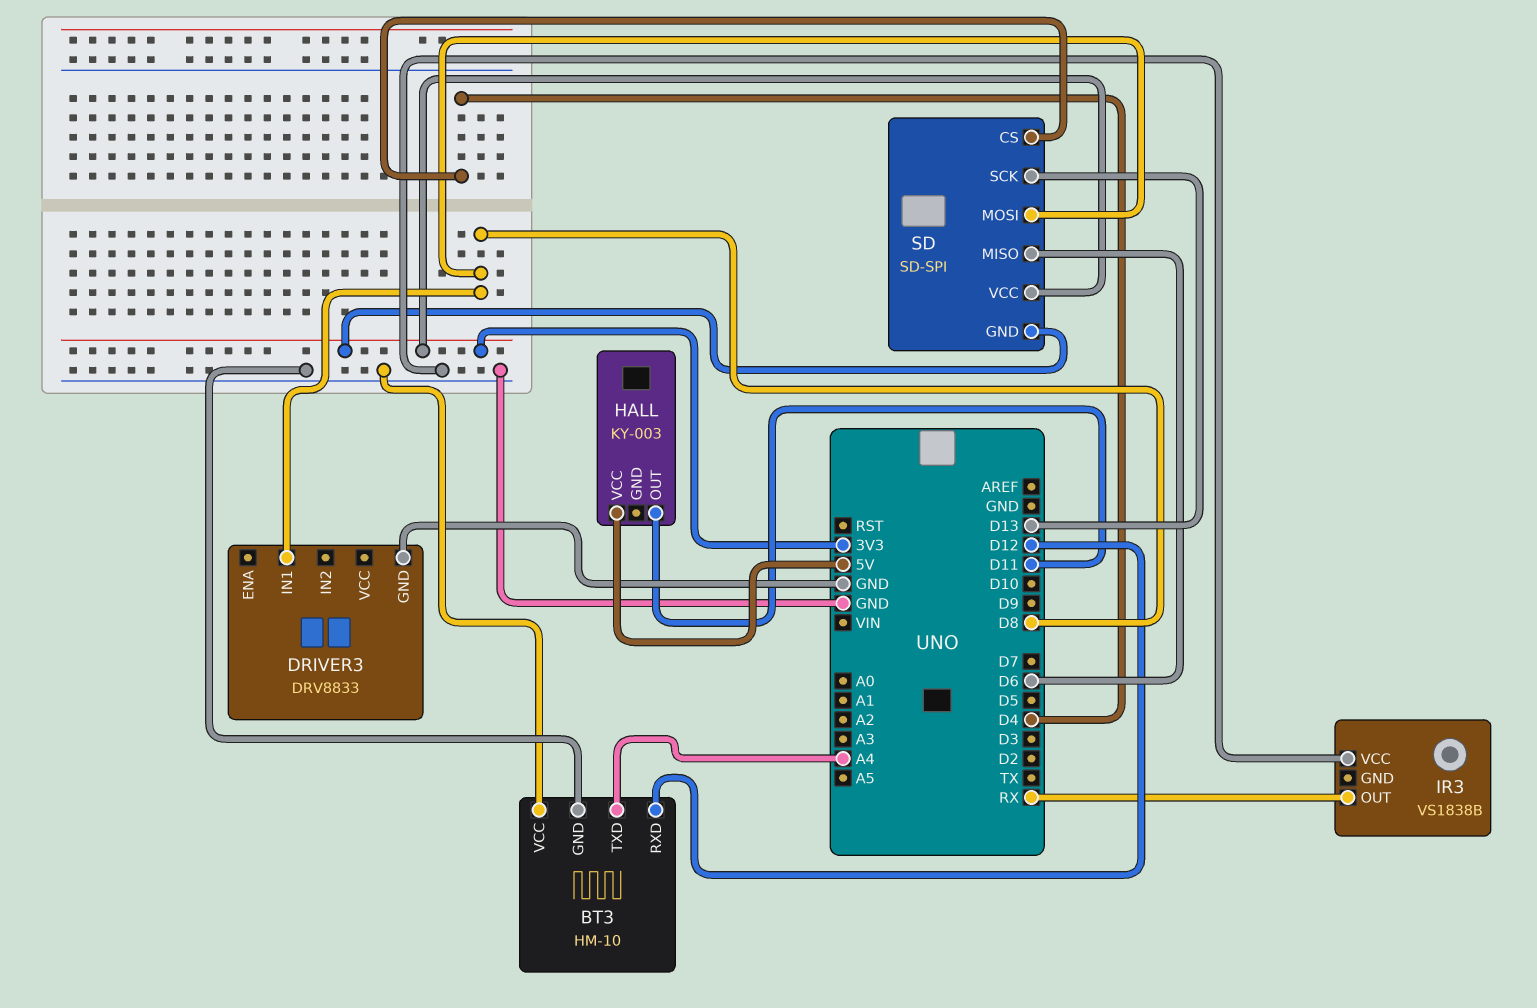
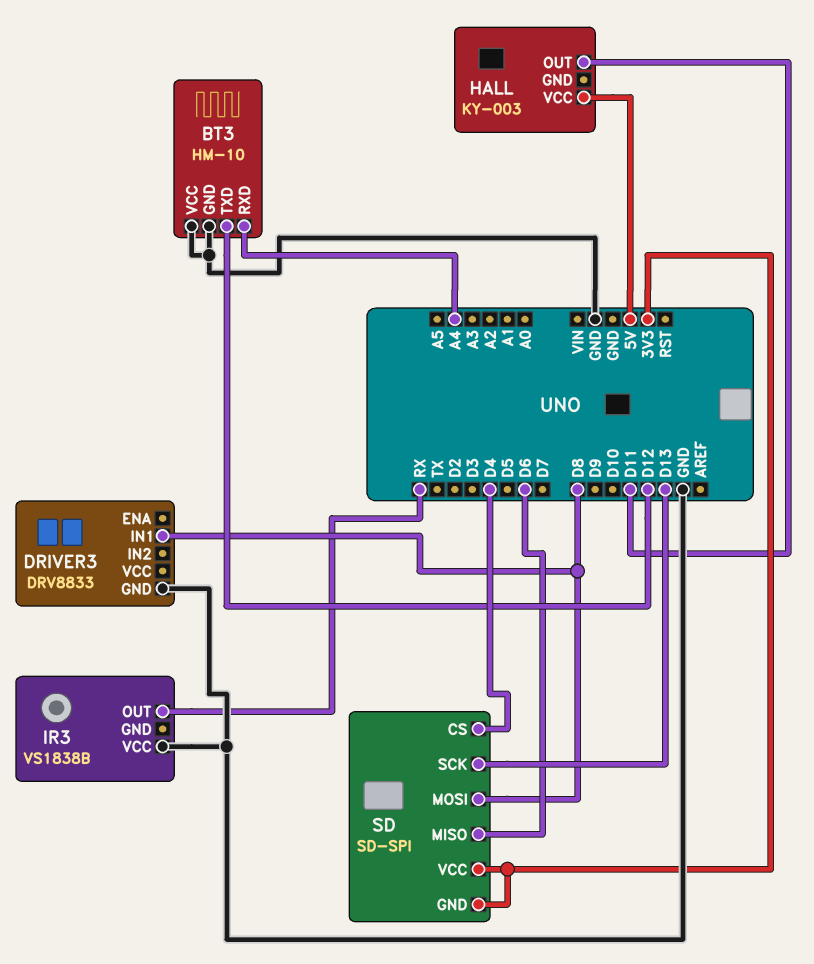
BT3 pin RXD: D12 -> A4
BT3 pin TXD: A4 -> D12

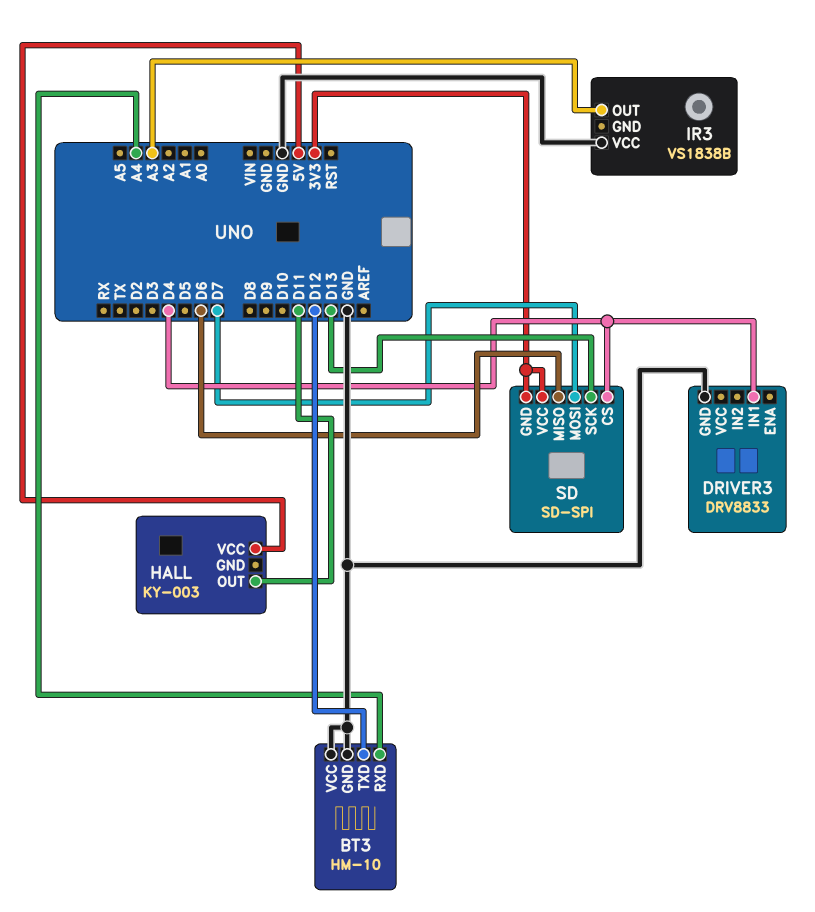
DRIVER3 pin IN1: D8 -> D4
IR3 pin OUT: RX -> A3
SD pin MOSI: D8 -> D7

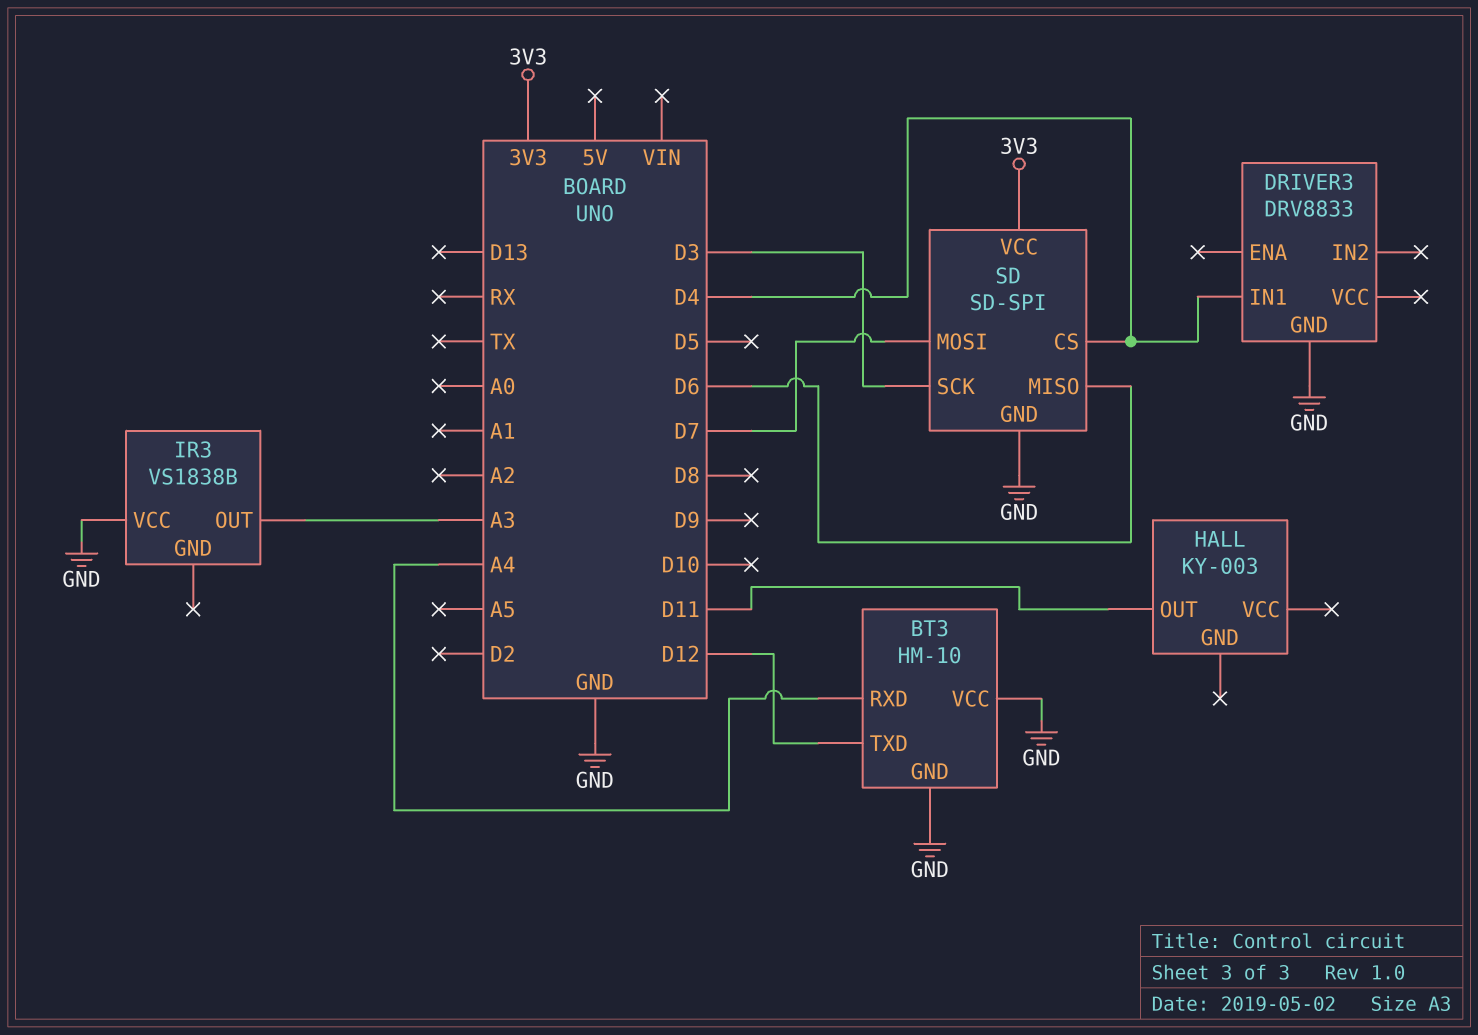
HALL pin VCC: 5V -> none
SD pin GND: 3V3 -> GND
SD pin SCK: D13 -> D3

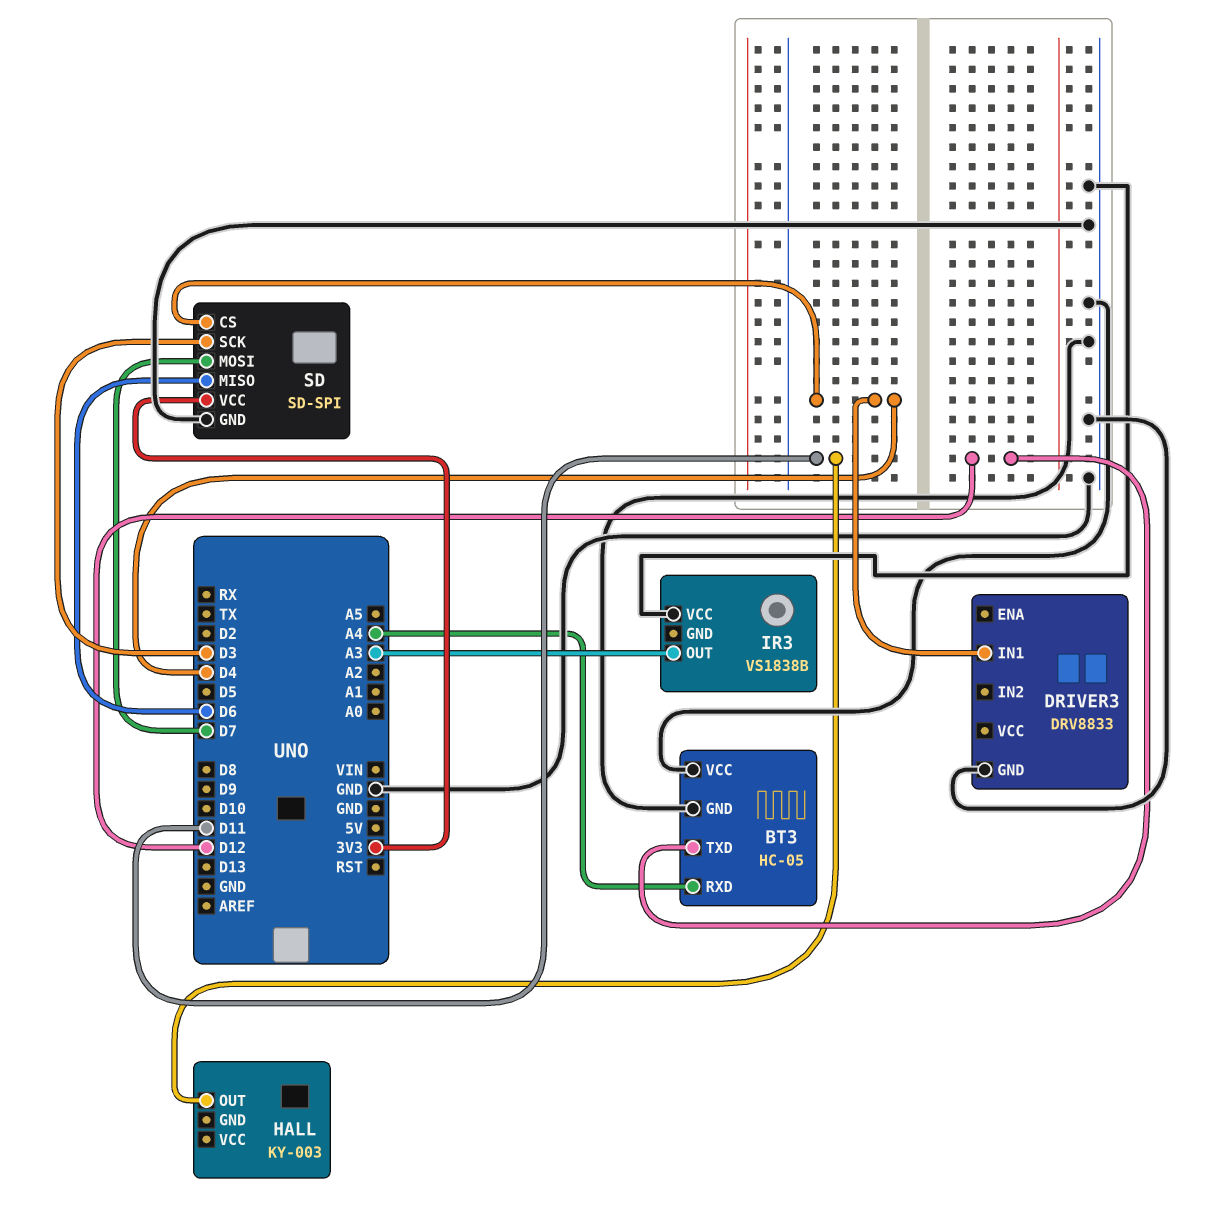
BT3: HM-10 -> HC-05

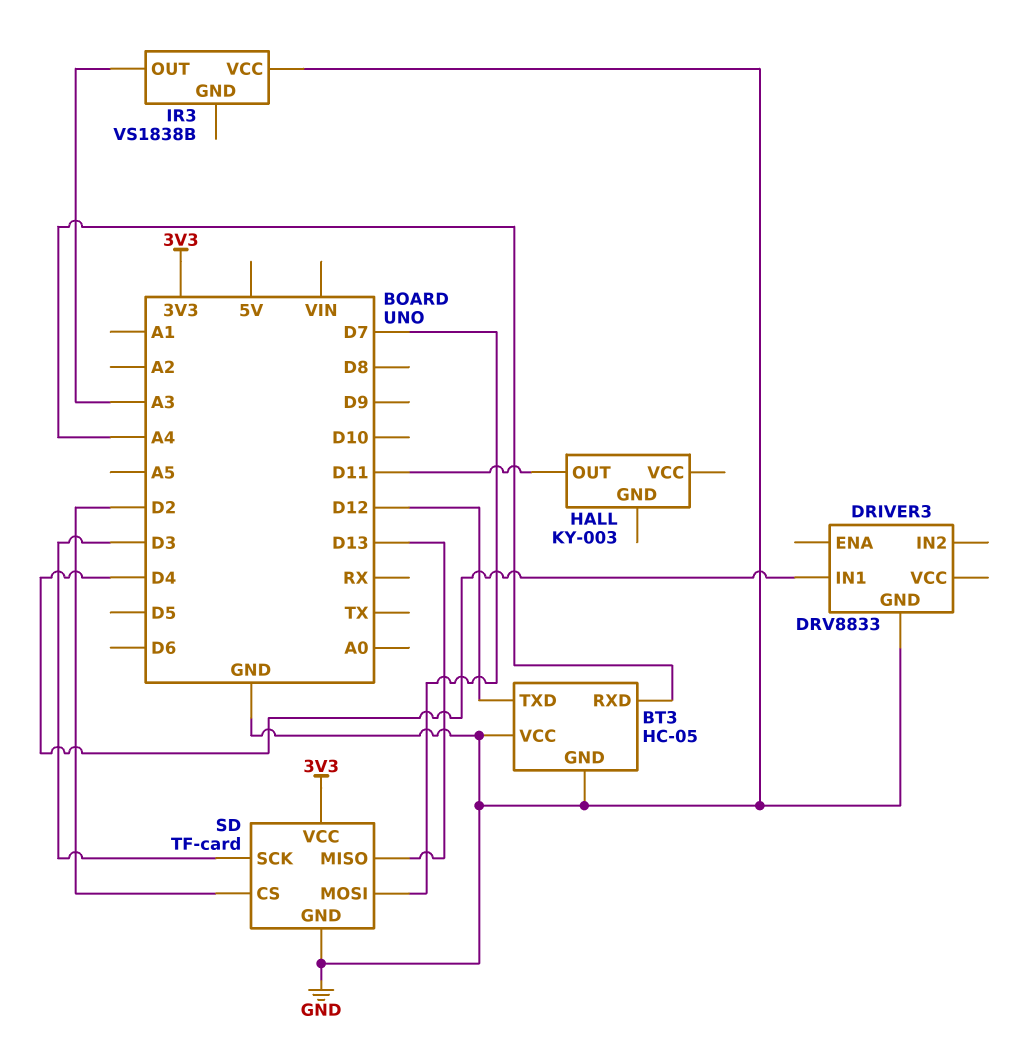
SD: SD-SPI -> TF-card
SD pin CS: D4 -> D2
SD pin MISO: D6 -> D13

